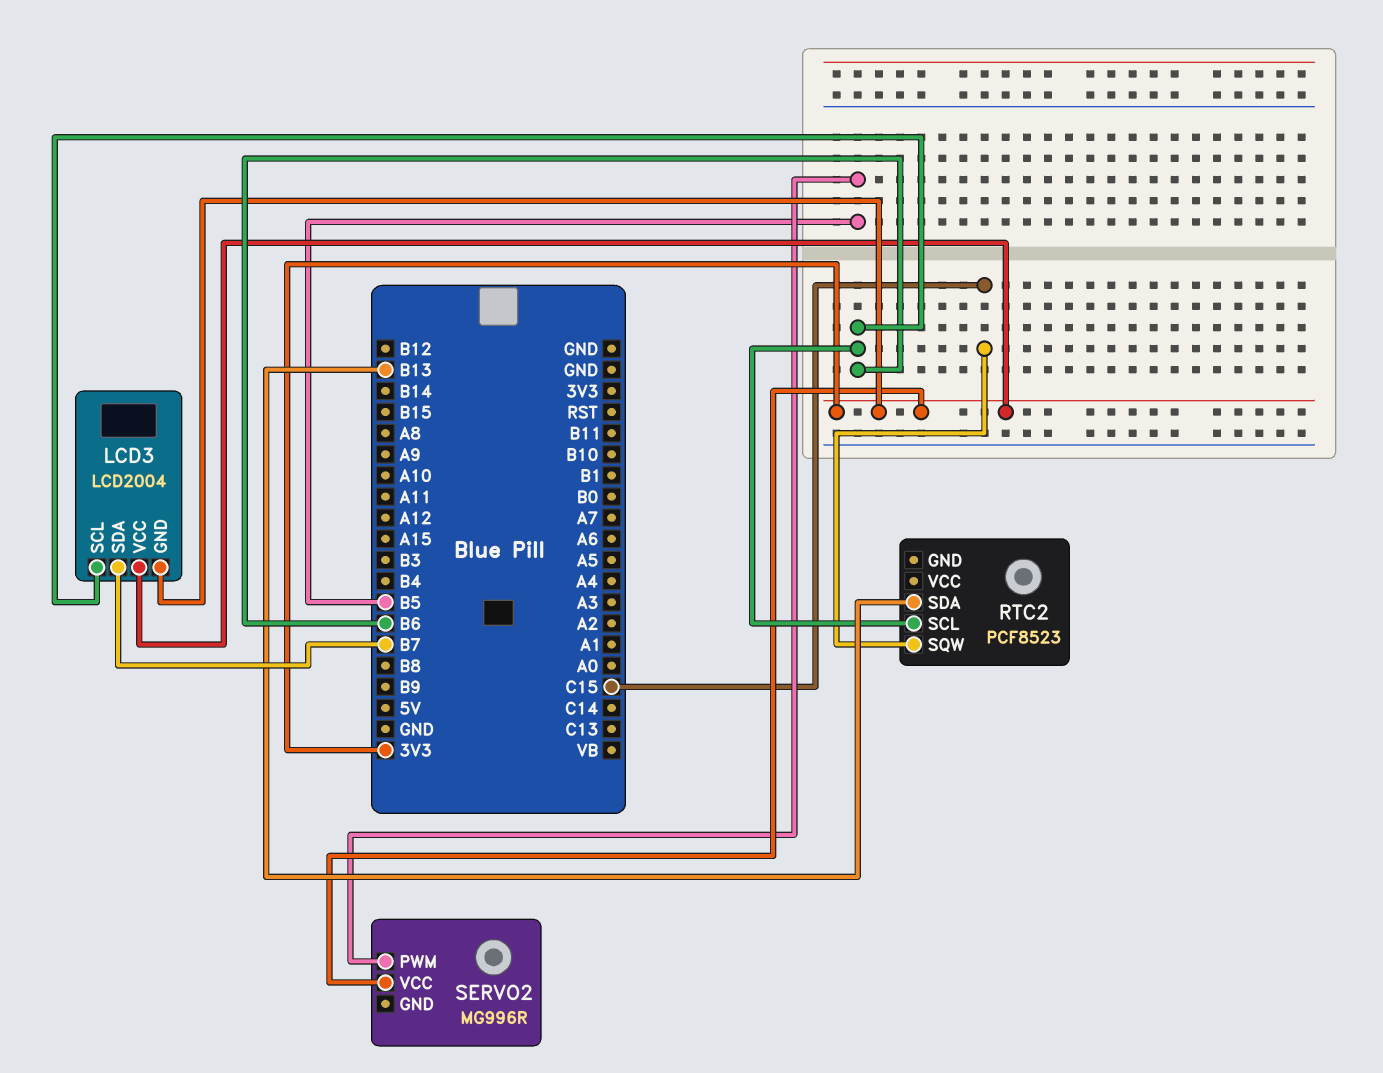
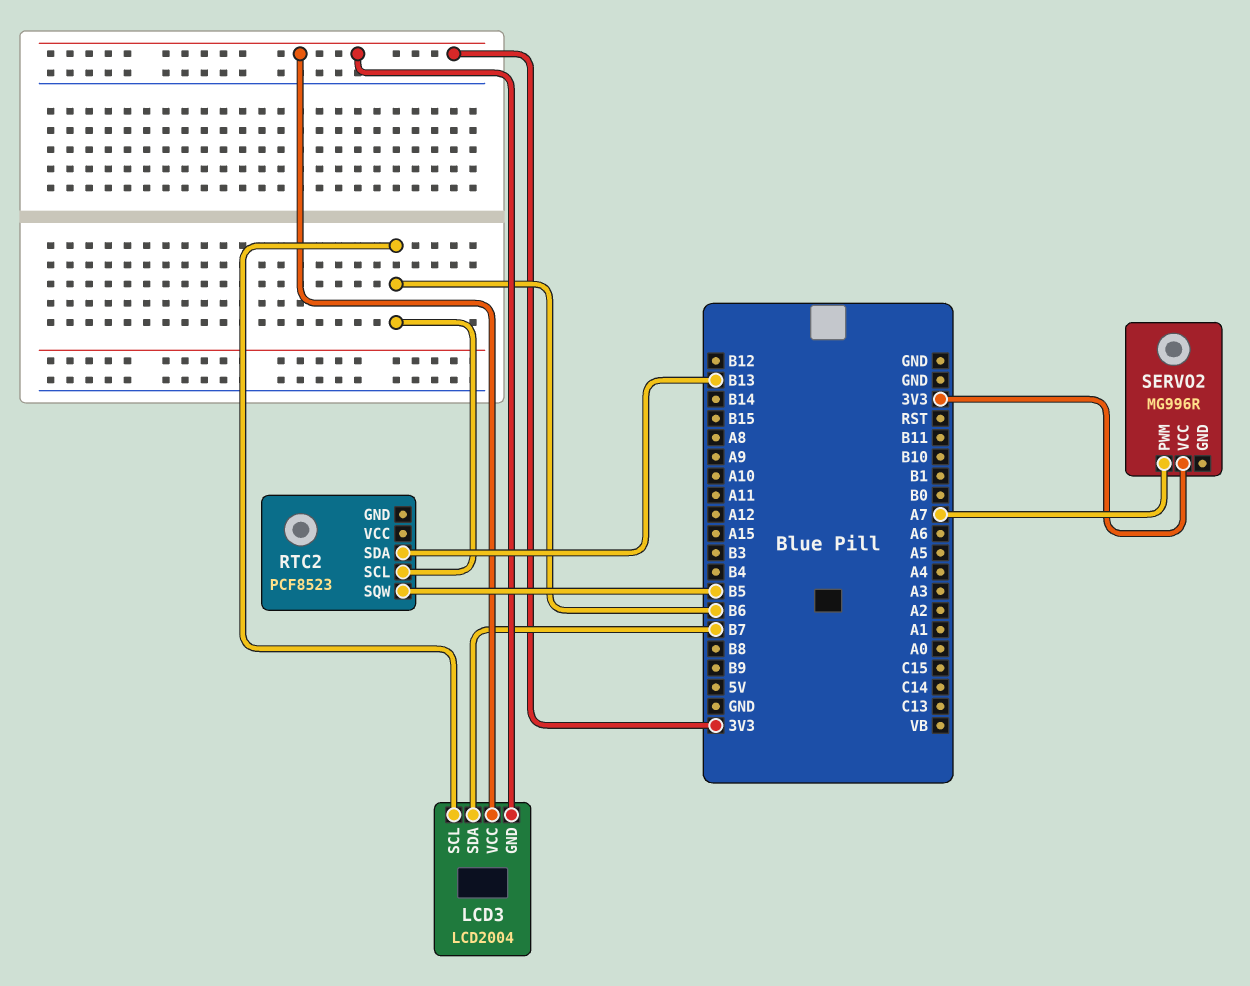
RTC2 pin SQW: C15 -> B5
SERVO2 pin PWM: B5 -> A7

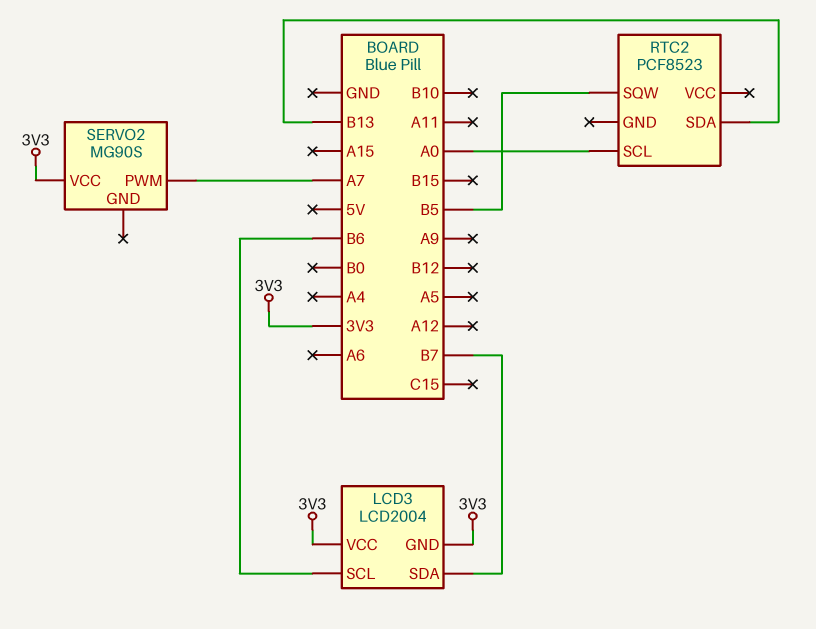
RTC2 pin SCL: B6 -> A0
SERVO2: MG996R -> MG90S

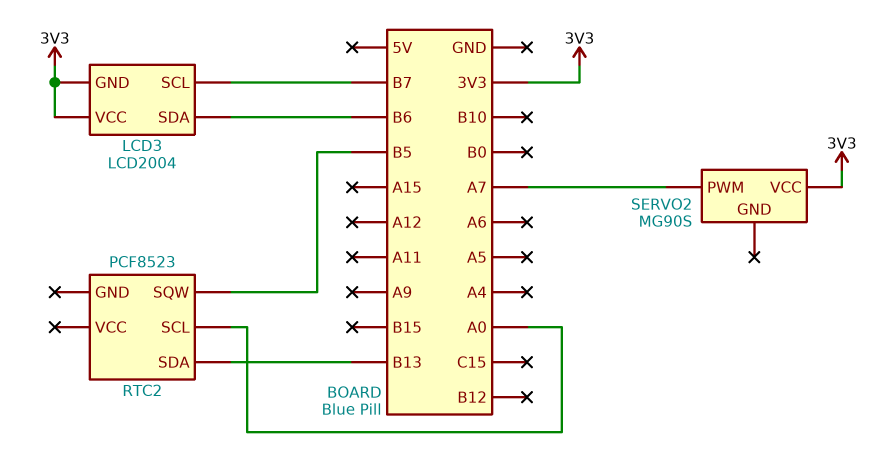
LCD3 pin SCL: B6 -> B7
LCD3 pin SDA: B7 -> B6

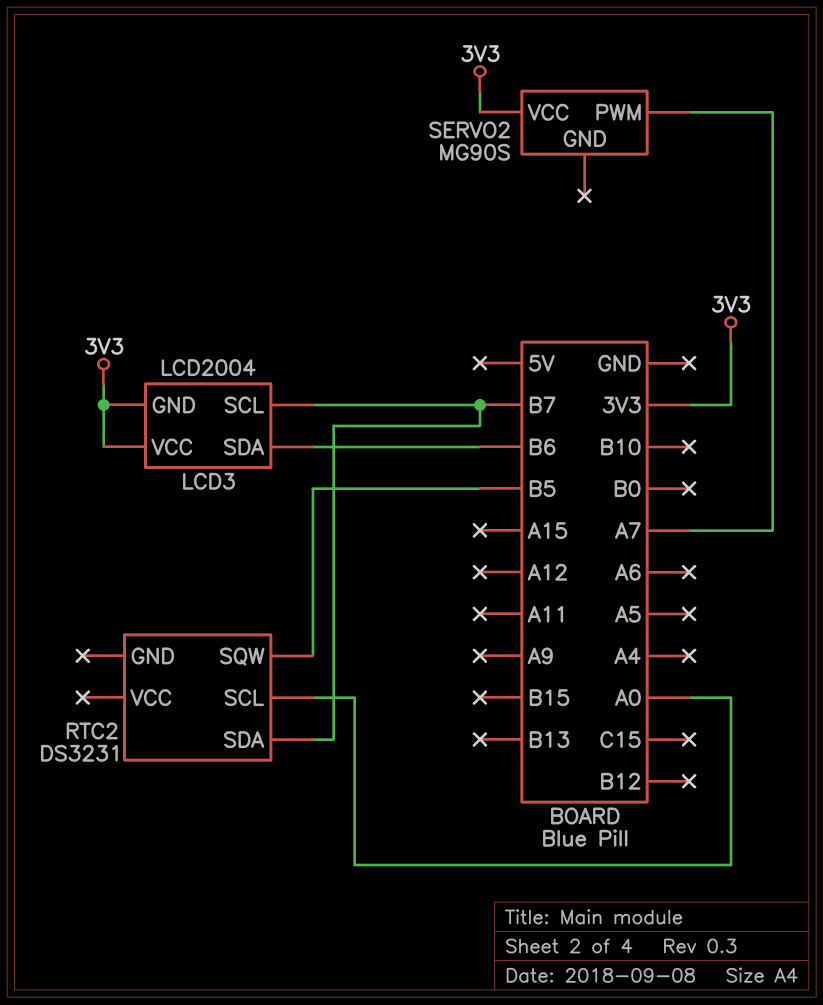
RTC2: PCF8523 -> DS3231
RTC2 pin SDA: B13 -> B7

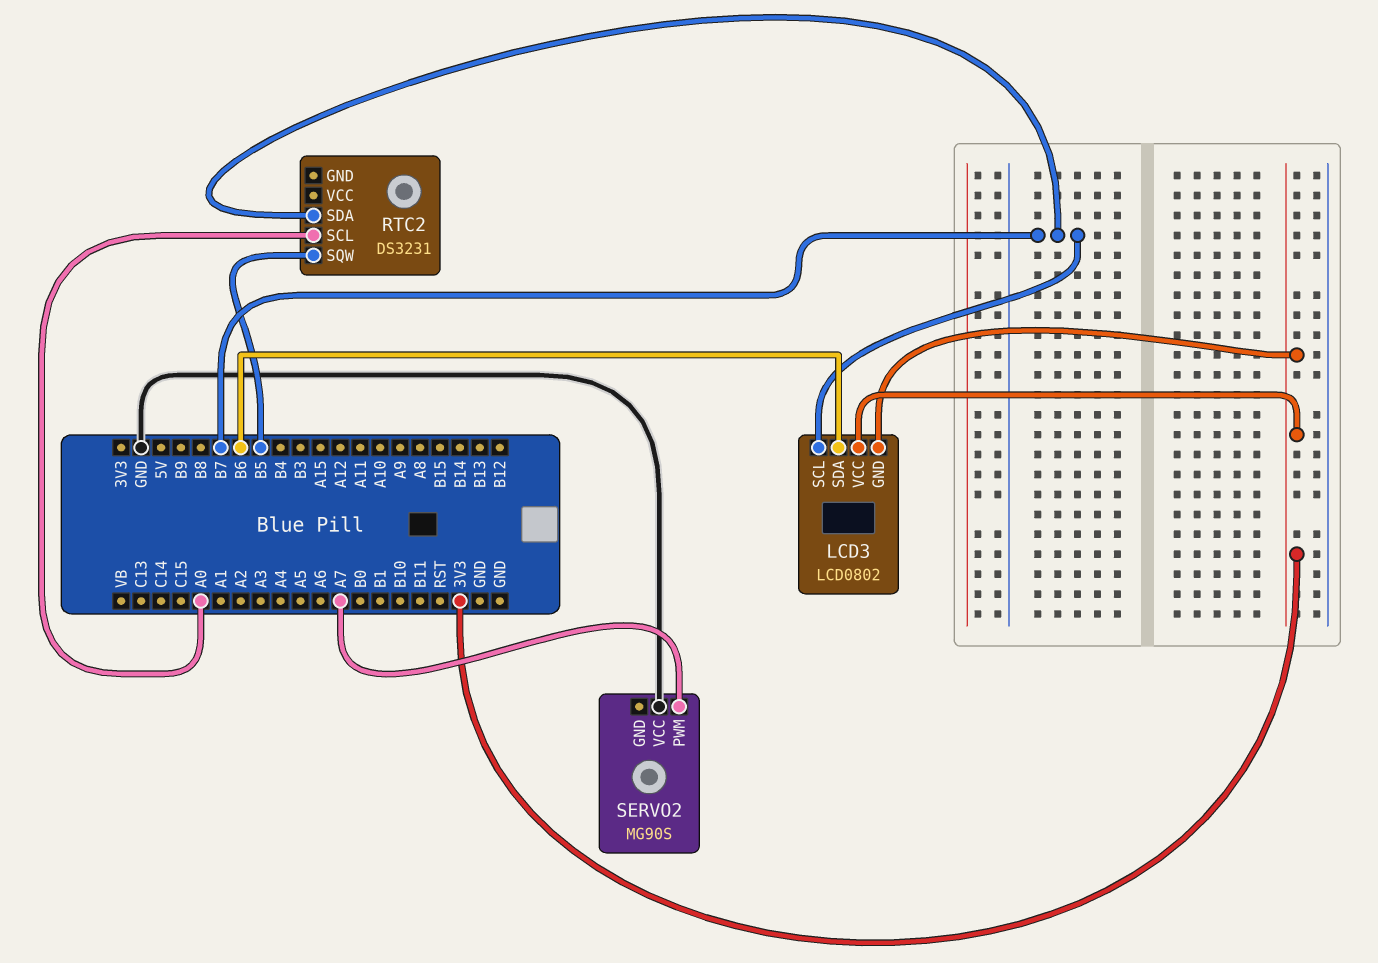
LCD3: LCD2004 -> LCD0802
SERVO2 pin VCC: 3V3 -> GND

